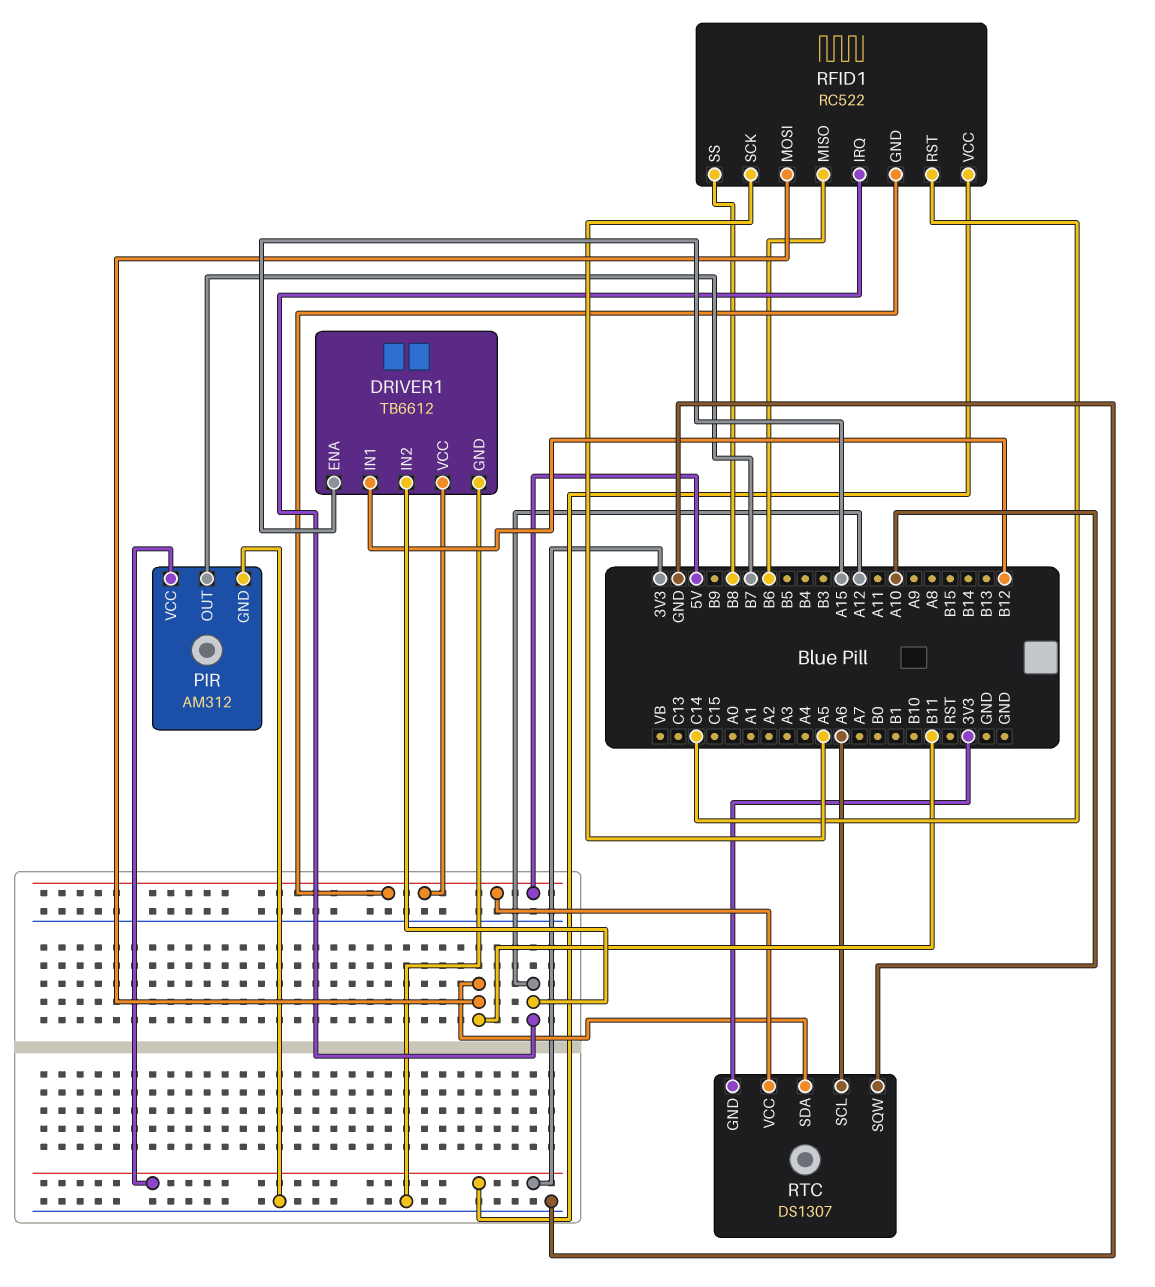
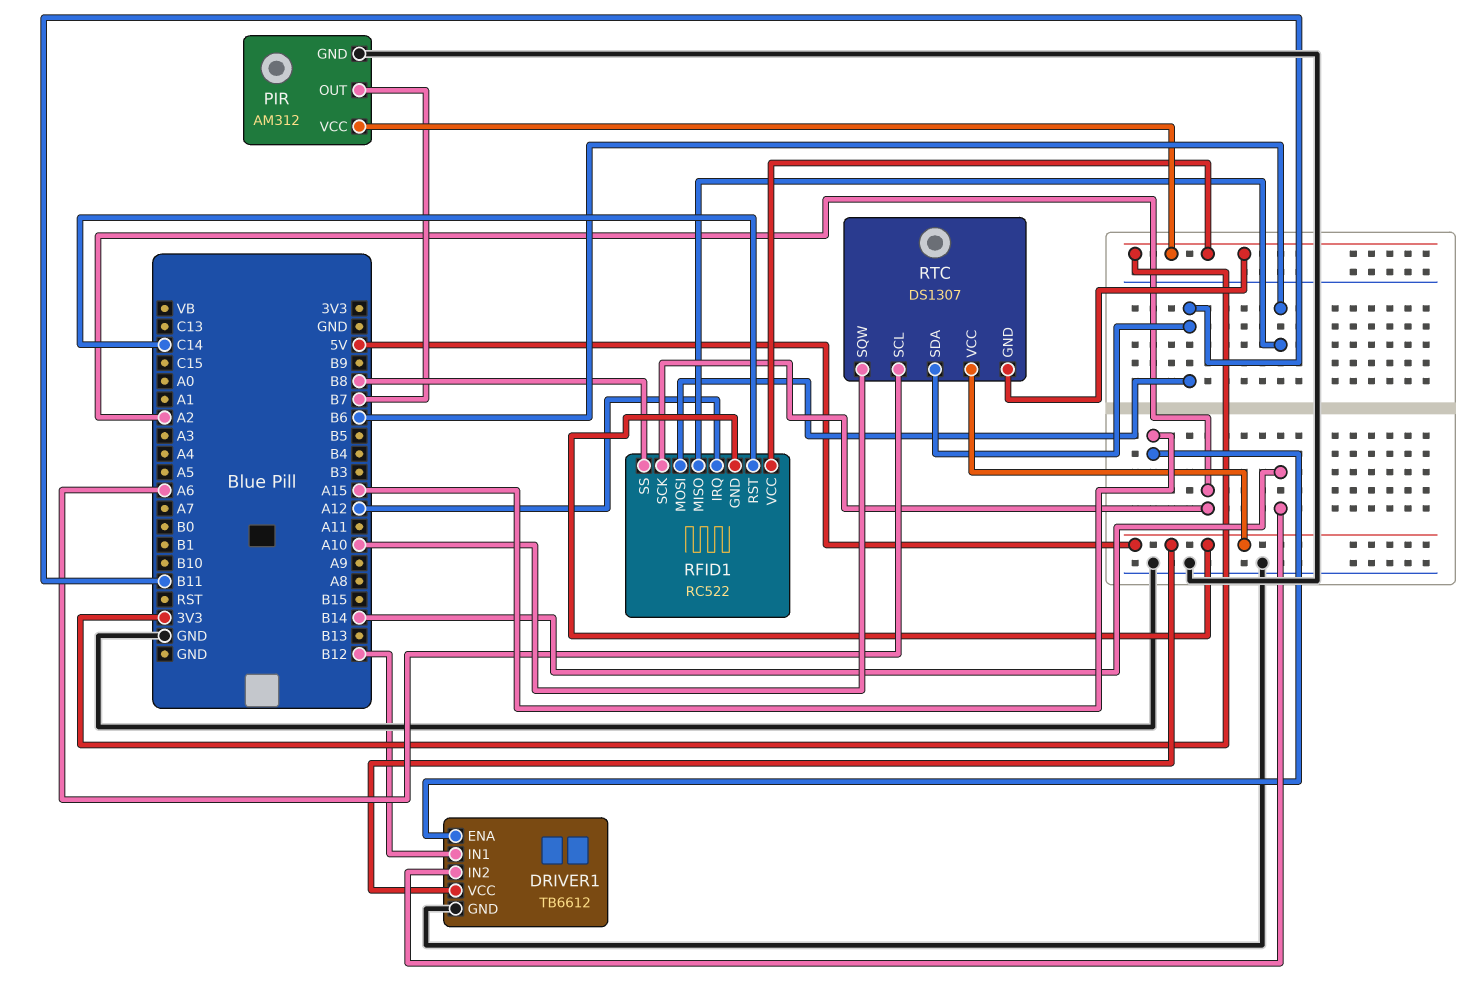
DRIVER1 pin IN2: A12 -> B14
RFID1 pin SCK: A5 -> A2

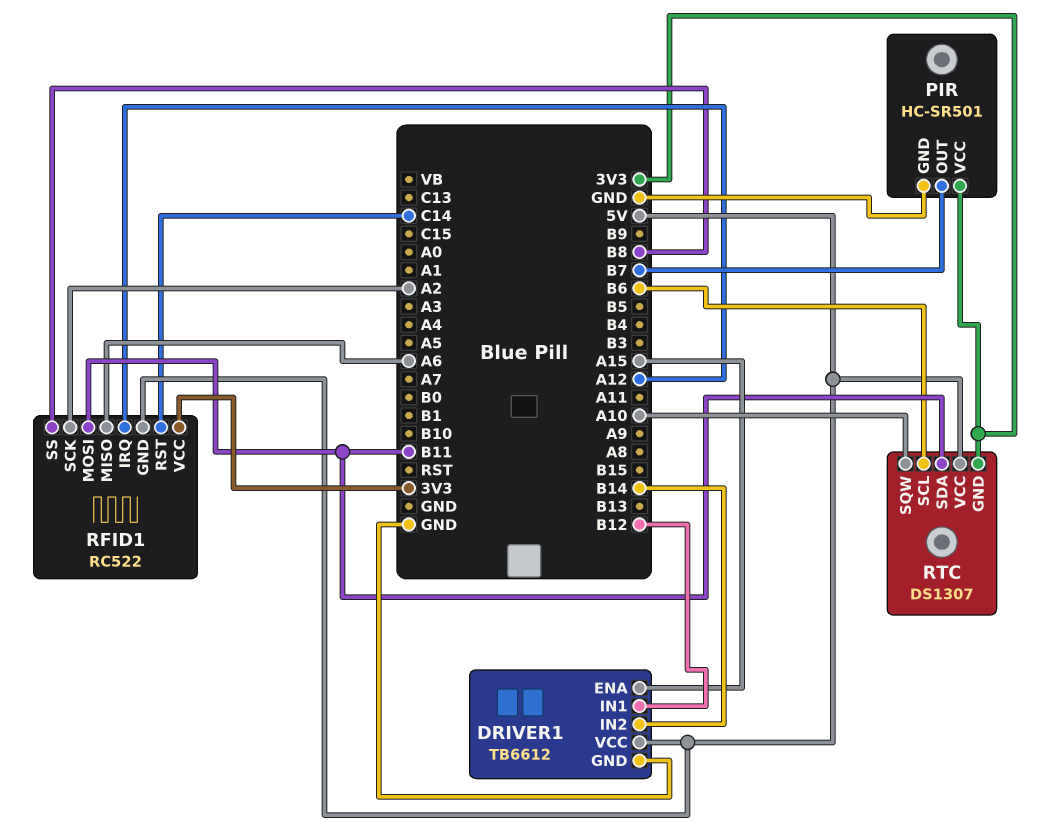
PIR: AM312 -> HC-SR501
RFID1 pin MISO: B6 -> A6
RTC pin SCL: A6 -> B6

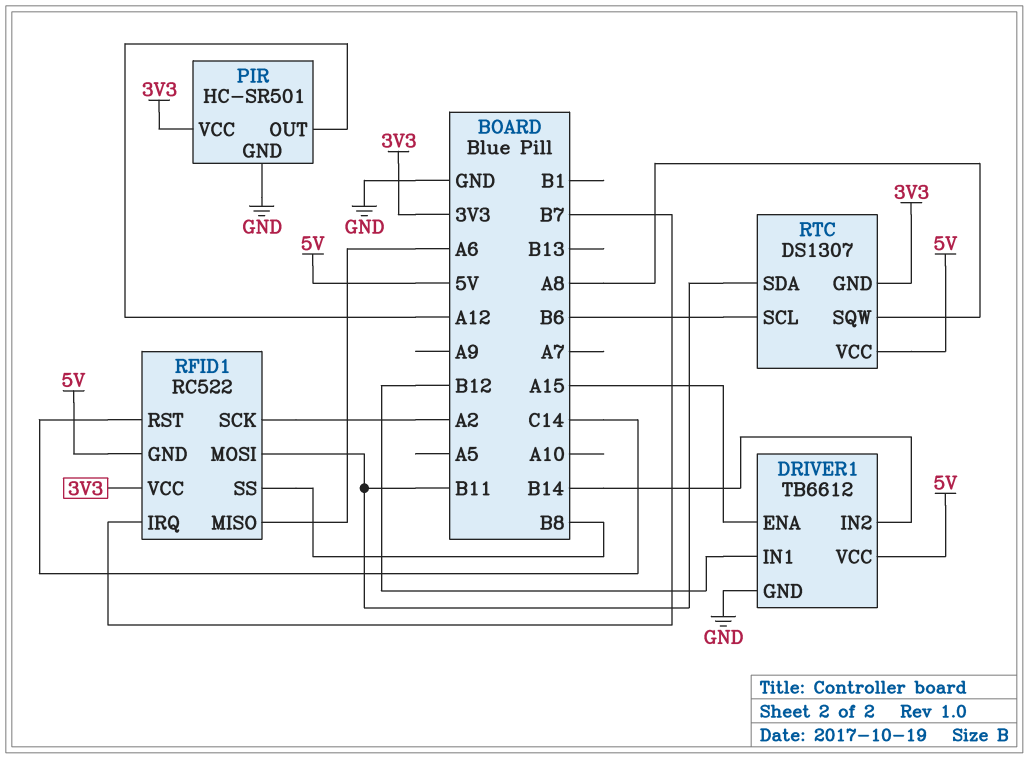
PIR pin OUT: B7 -> A12
RFID1 pin IRQ: A12 -> B7
RTC pin SQW: A10 -> A8

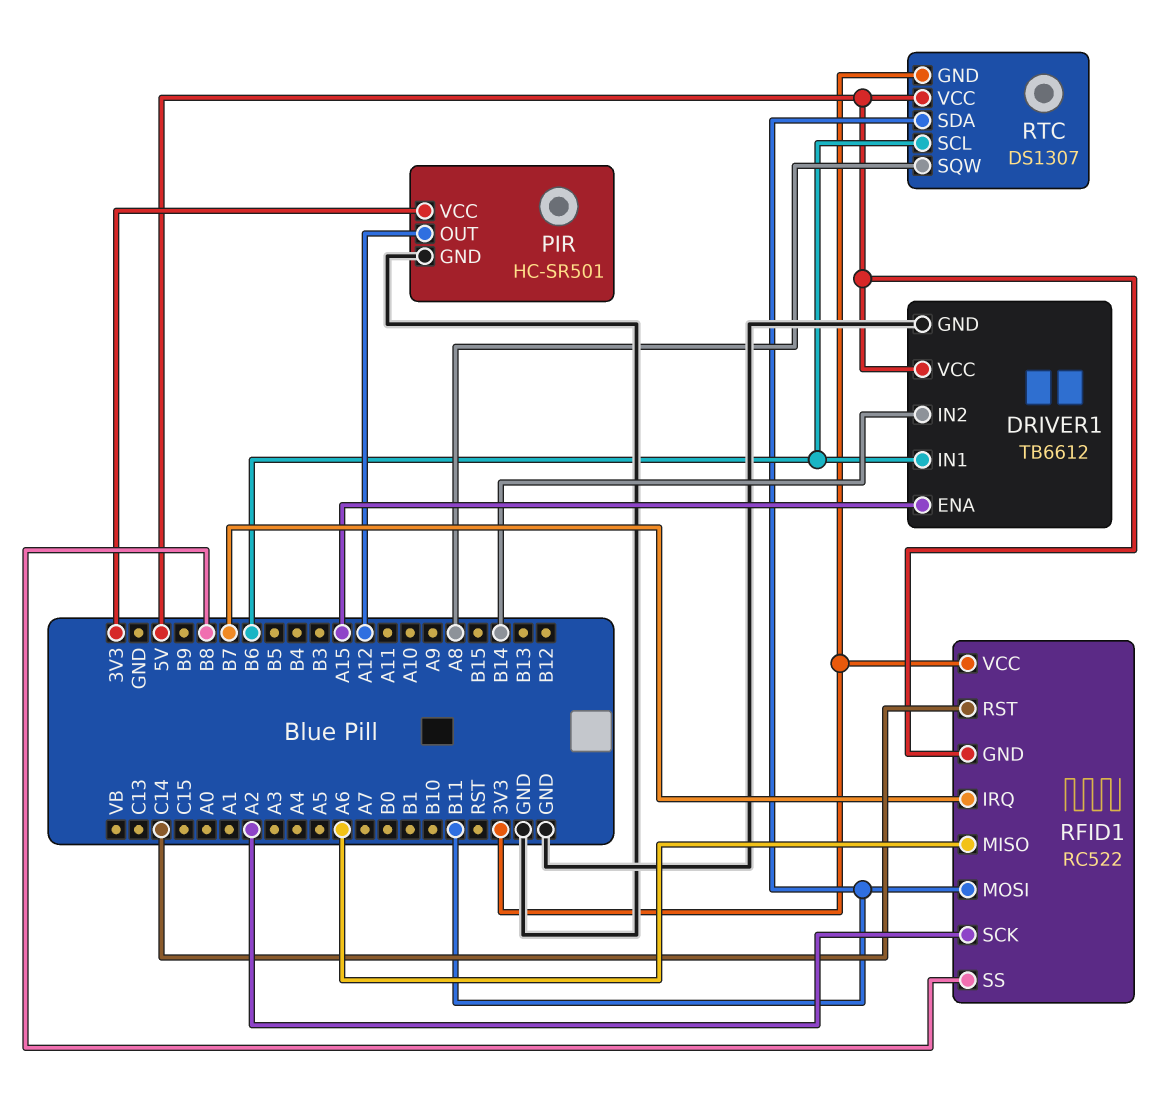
DRIVER1 pin IN1: B12 -> B6

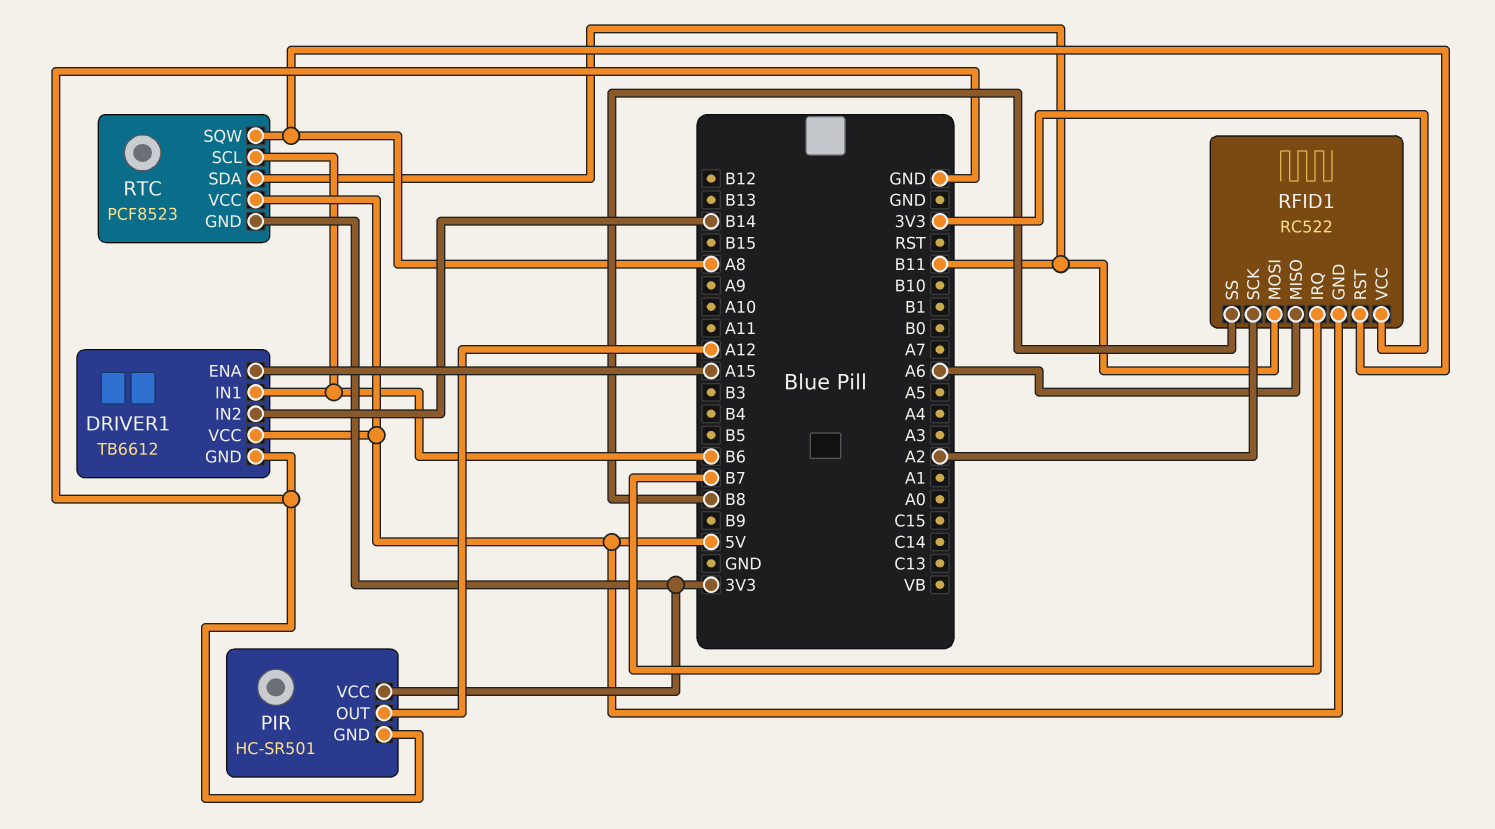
RFID1 pin RST: C14 -> A8
RTC: DS1307 -> PCF8523

